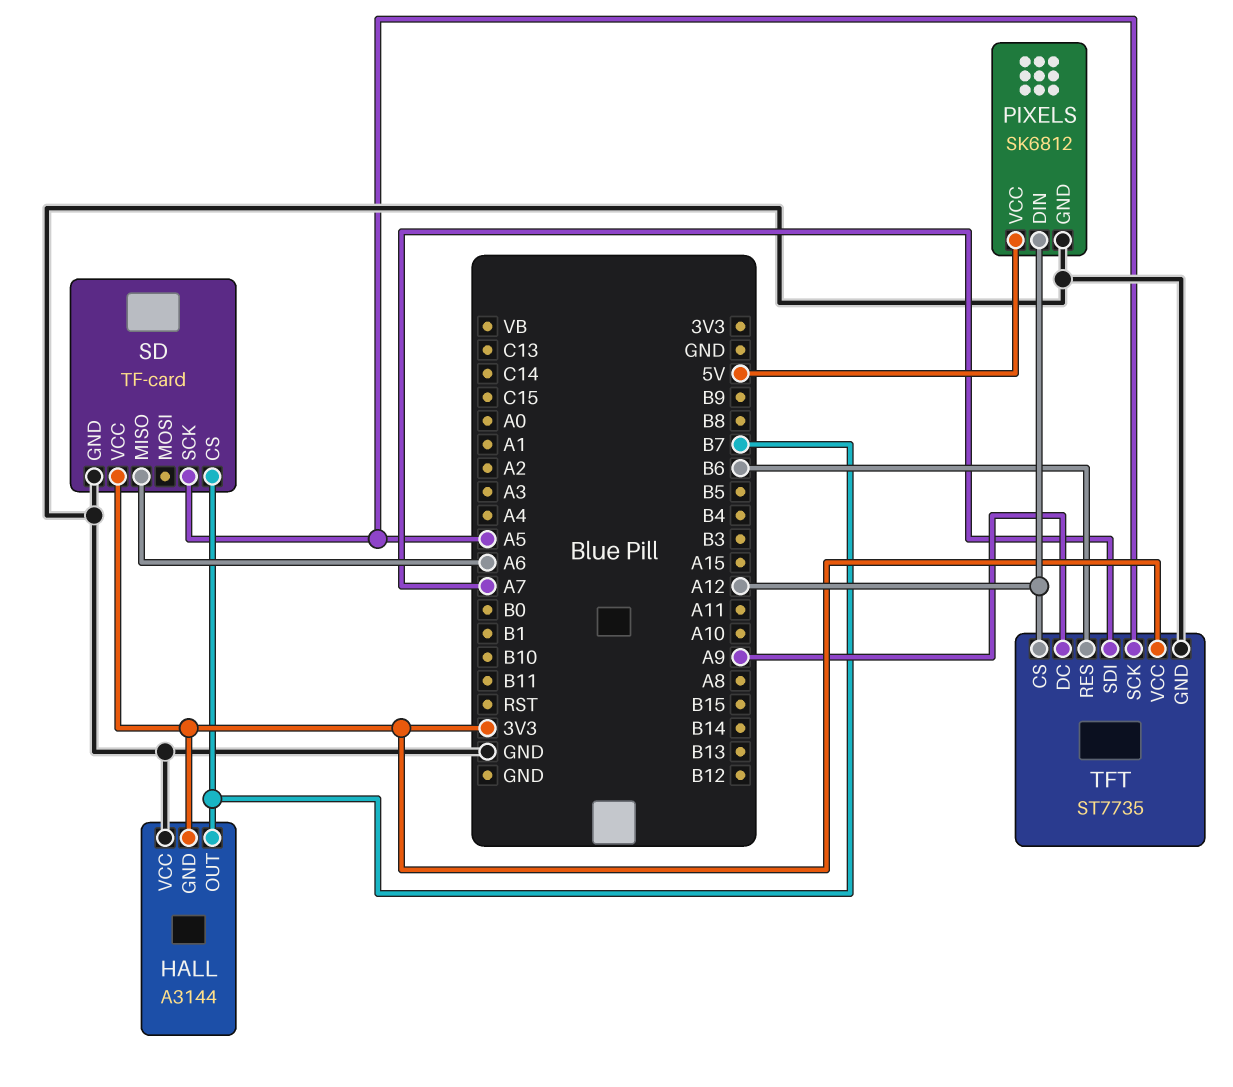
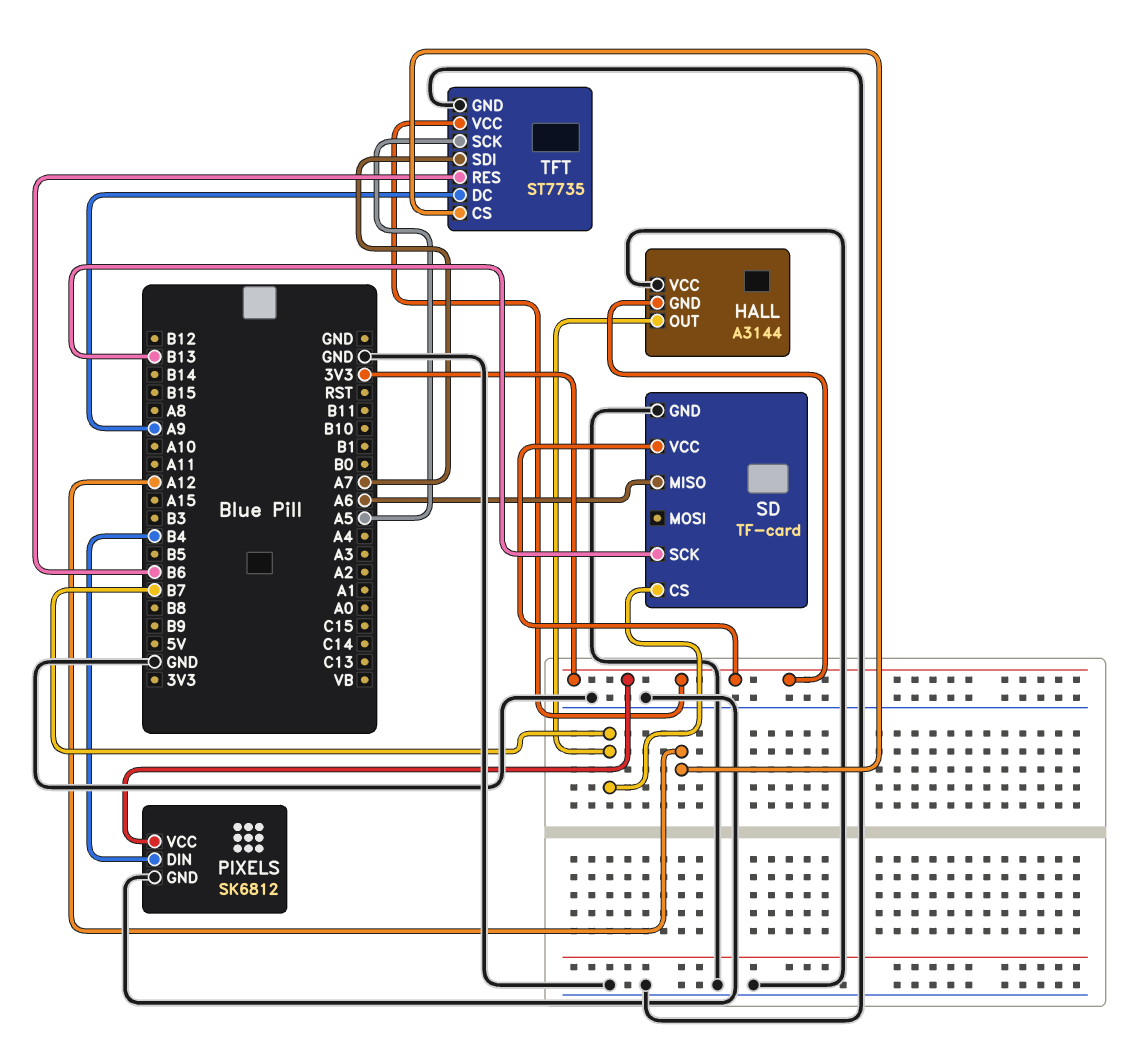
PIXELS pin DIN: A12 -> B4
PIXELS pin VCC: 5V -> 3V3
SD pin SCK: A5 -> B13

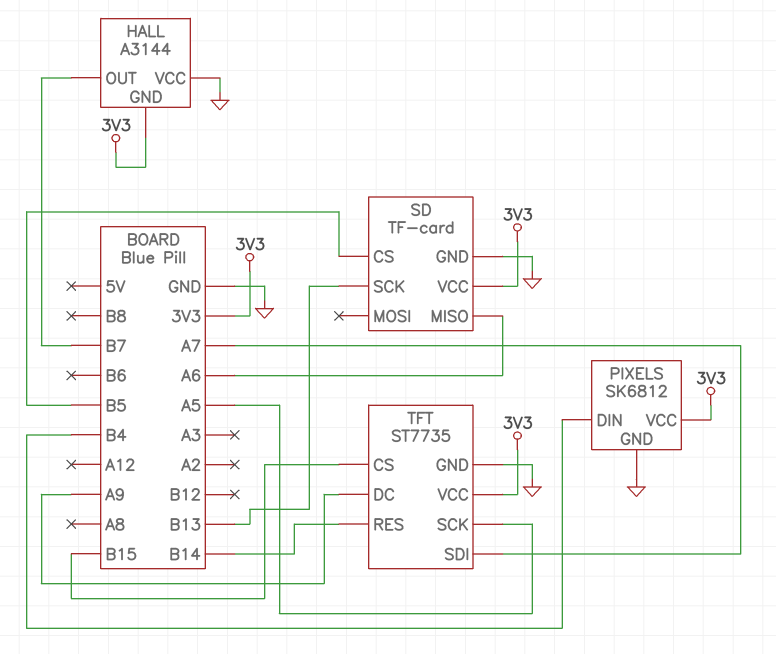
SD pin CS: B7 -> B5
TFT pin CS: A12 -> B15
TFT pin RES: B6 -> B14

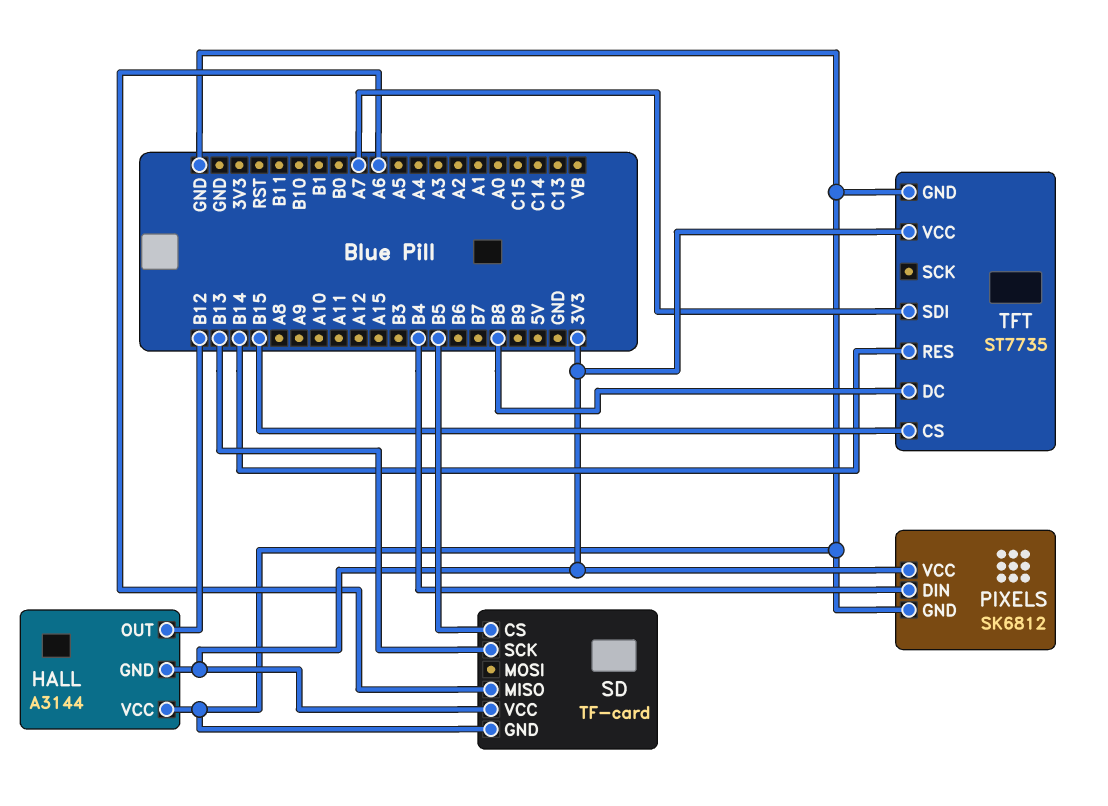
HALL pin OUT: B7 -> B12
TFT pin DC: A9 -> B8
TFT pin SCK: A5 -> none

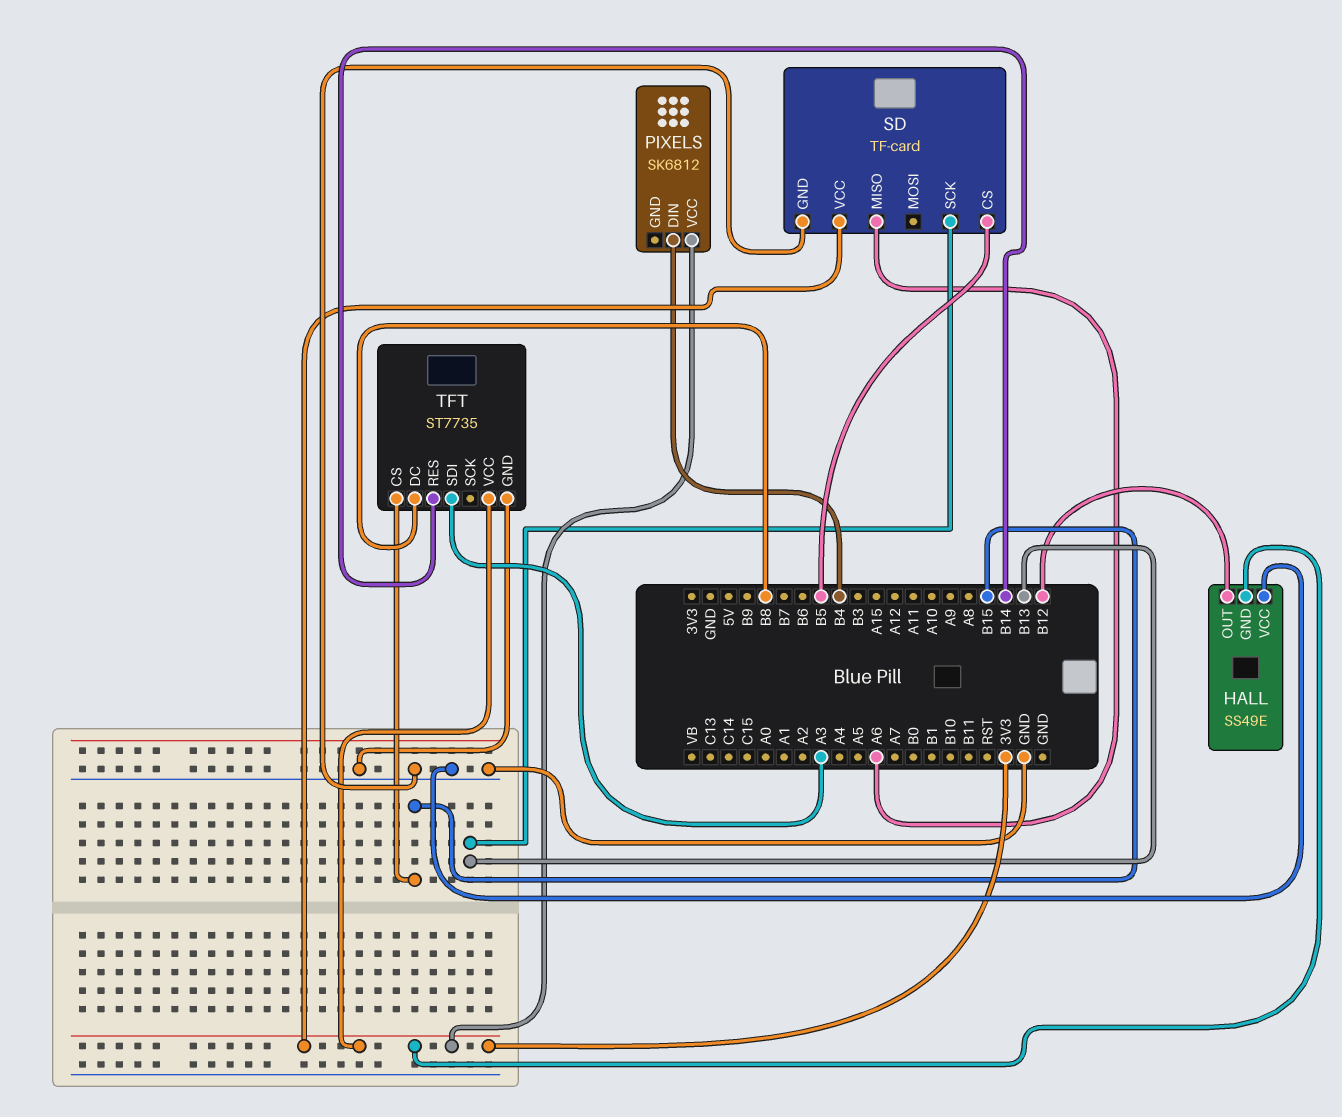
HALL: A3144 -> SS49E
PIXELS pin GND: GND -> none
TFT pin SDI: A7 -> A3

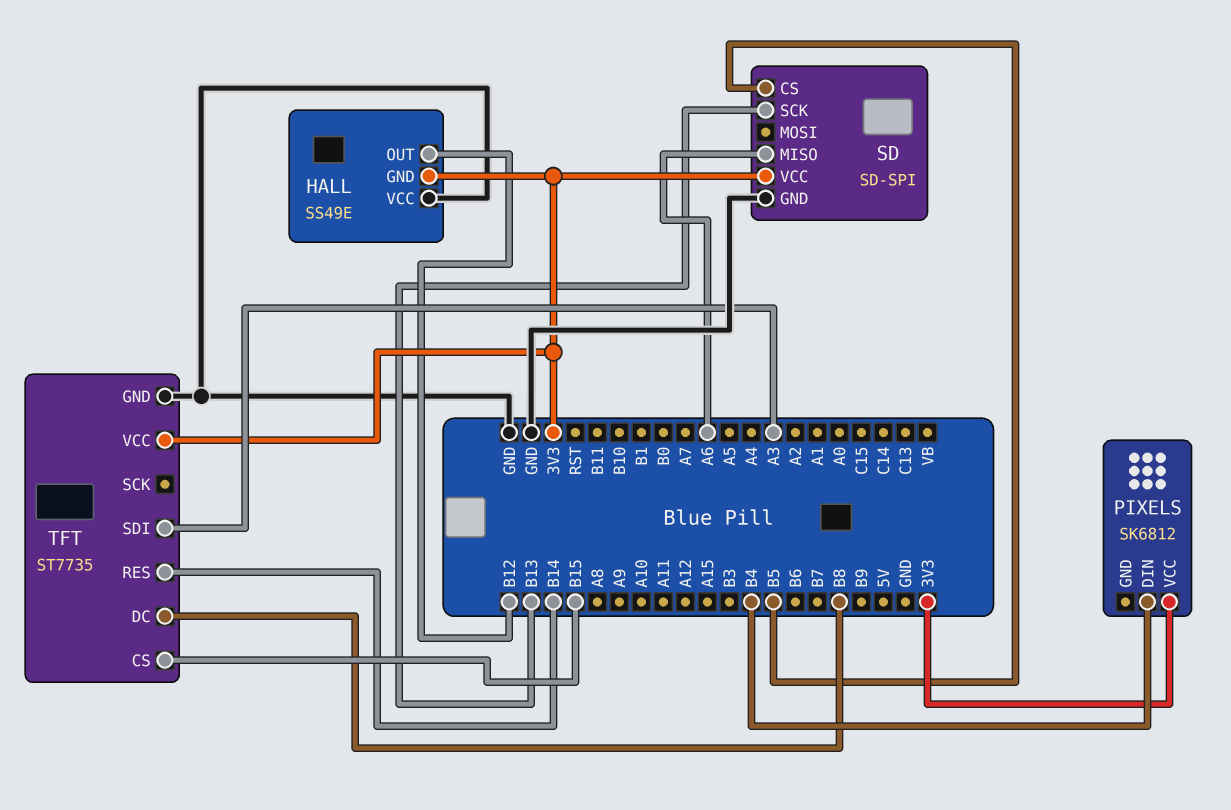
SD: TF-card -> SD-SPI

